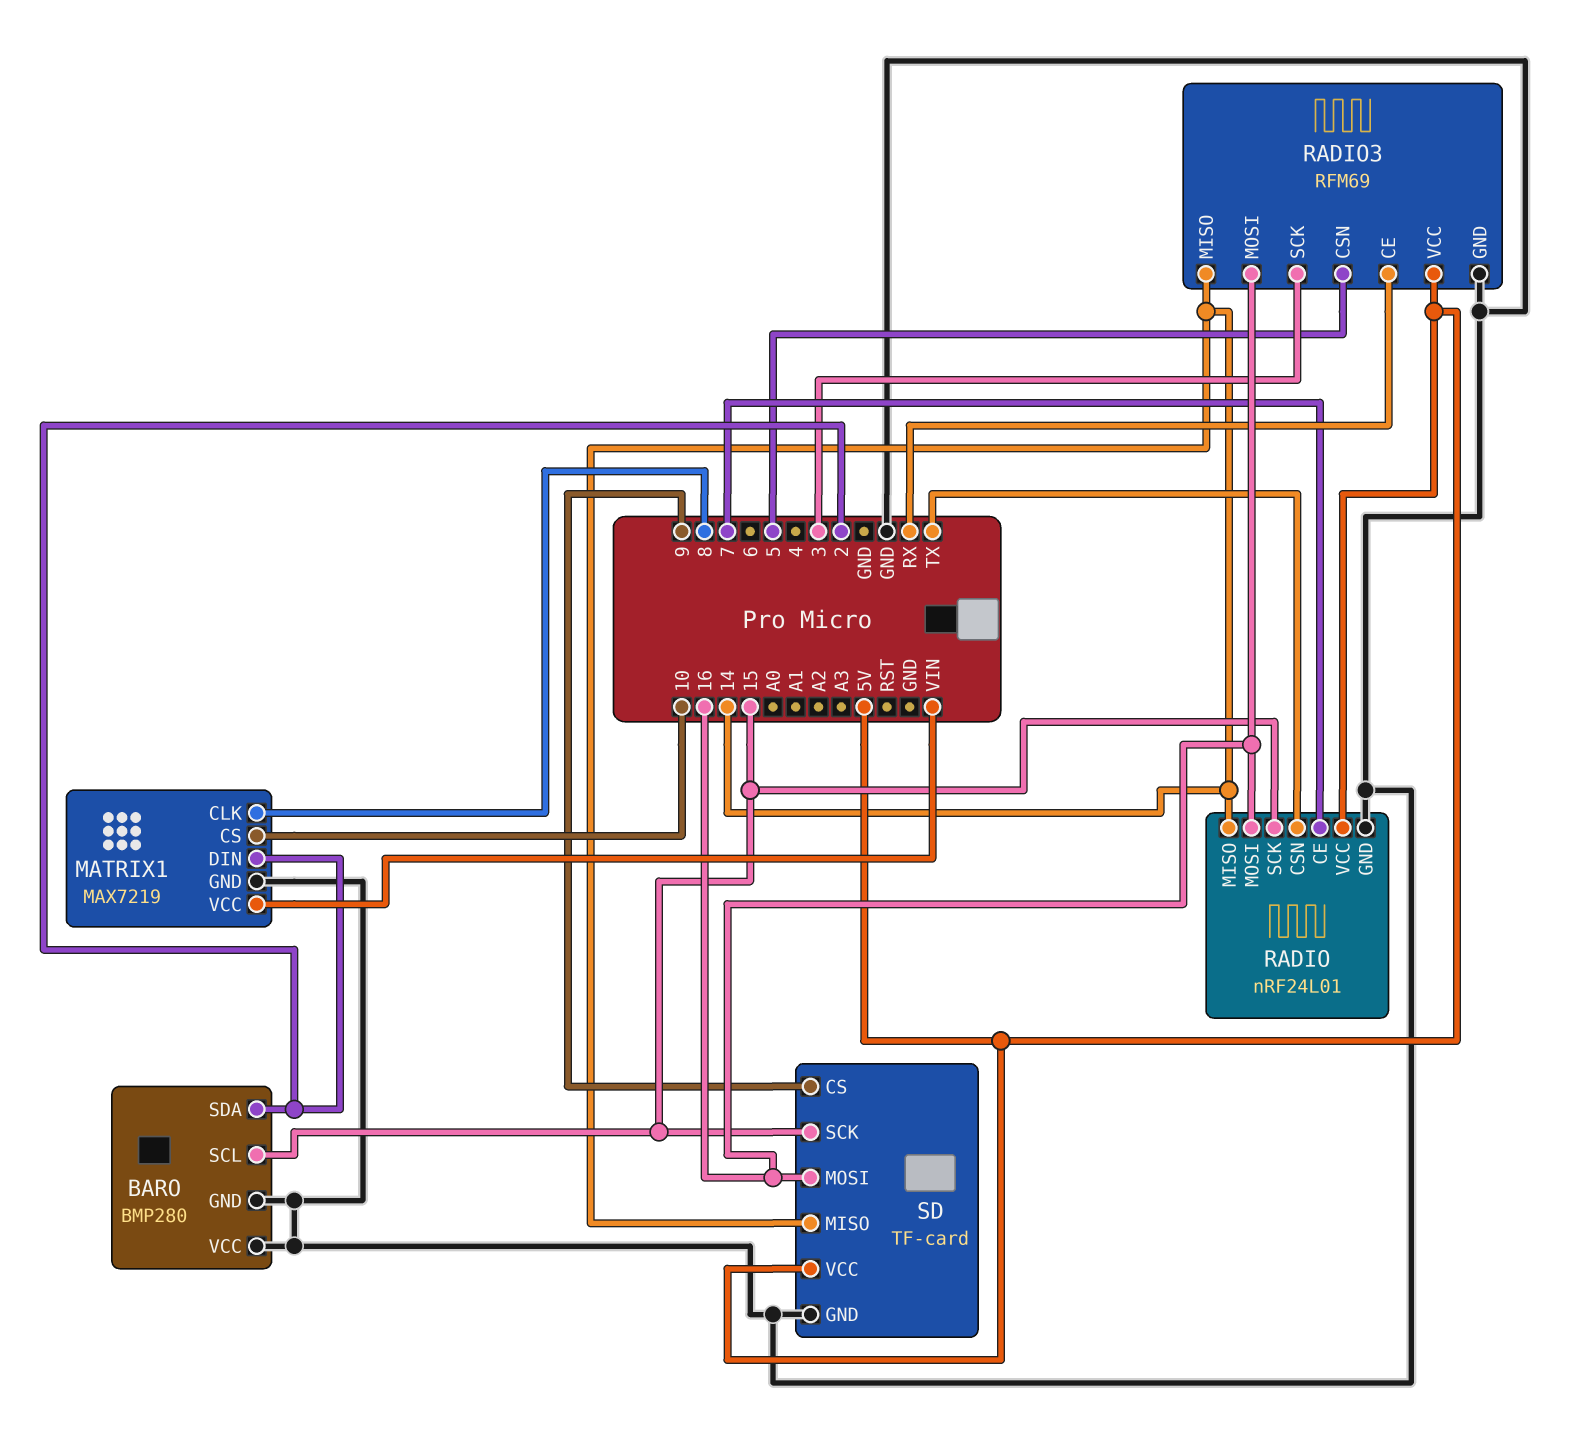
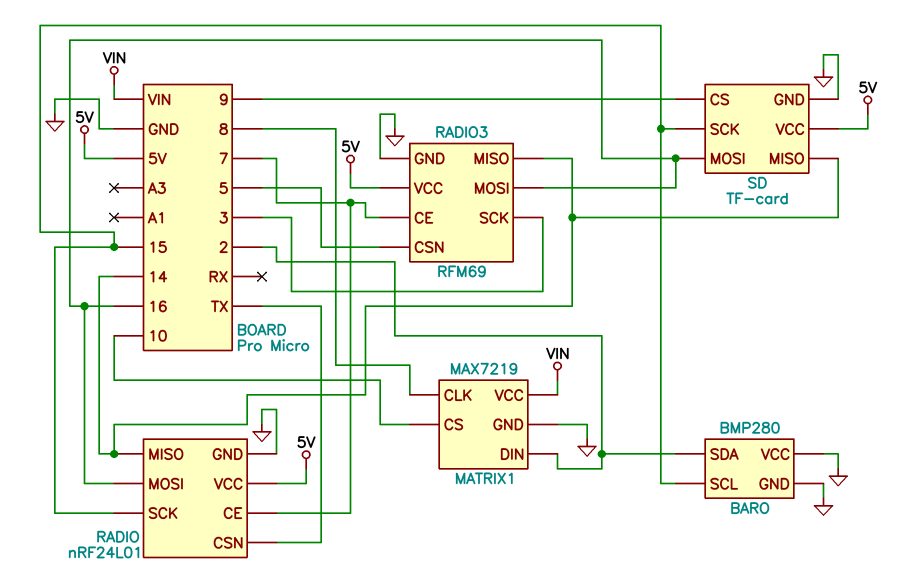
RADIO3 pin CE: RX -> 7

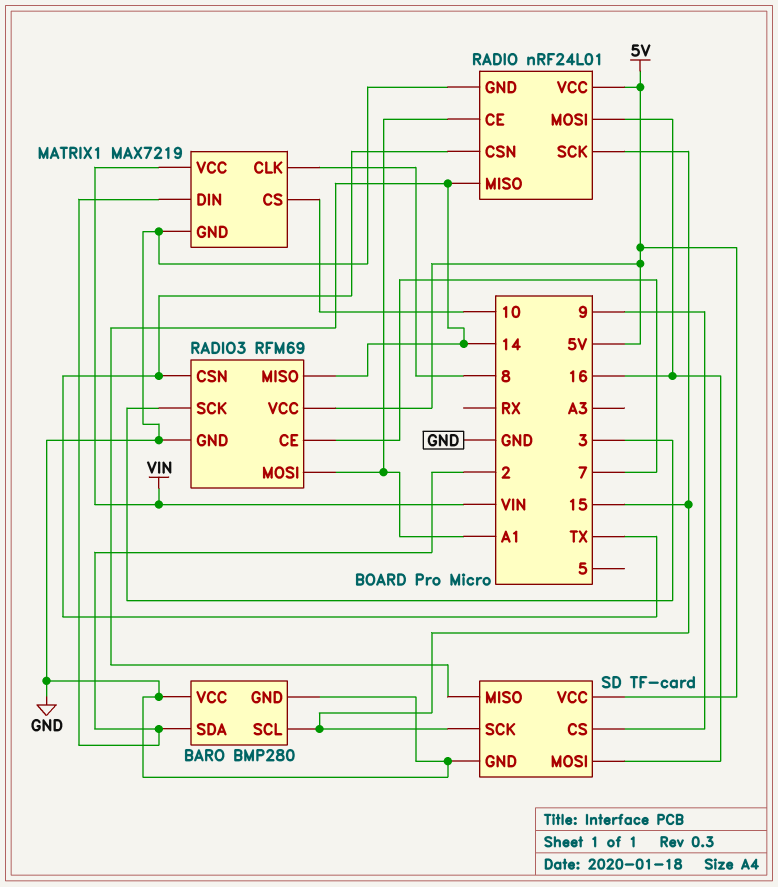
RADIO pin CE: 7 -> A1
RADIO3 pin CSN: 5 -> TX
RADIO3 pin MOSI: 16 -> A1

